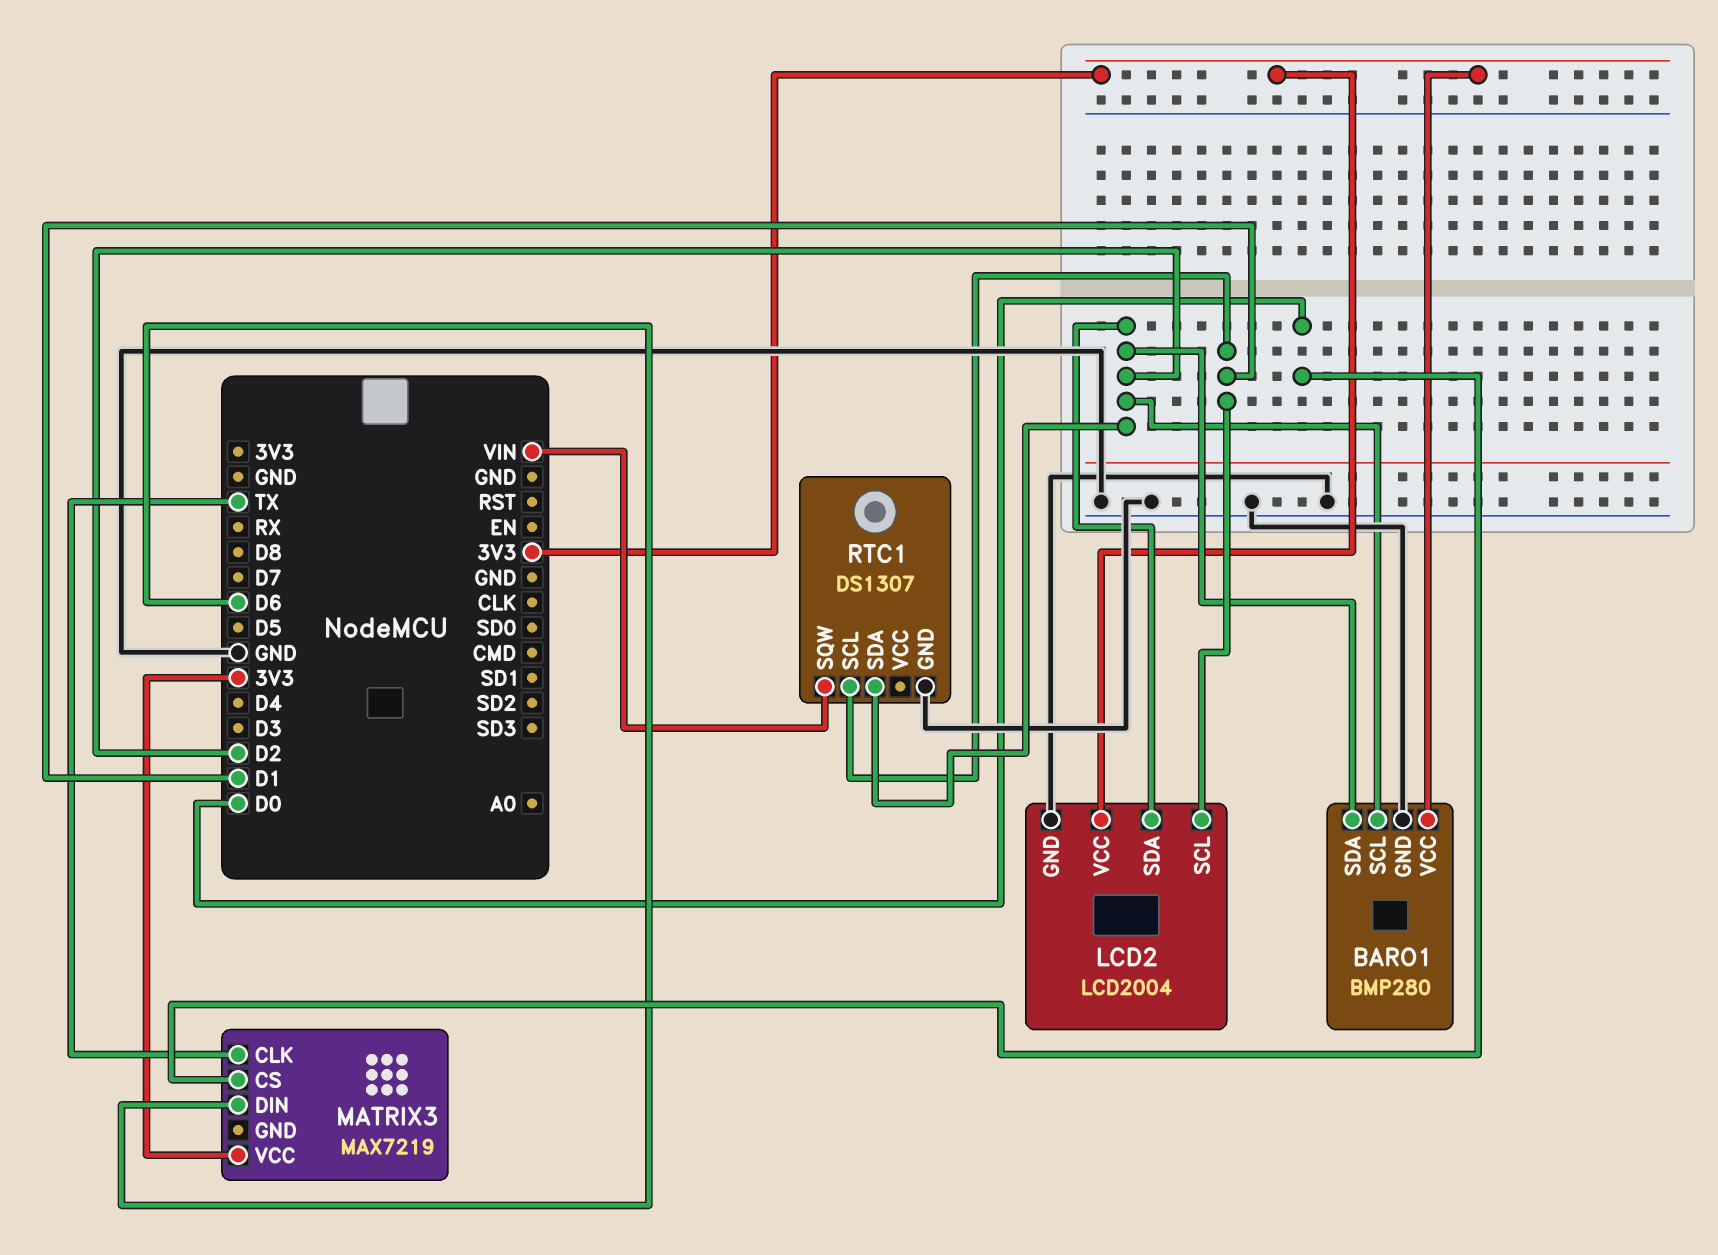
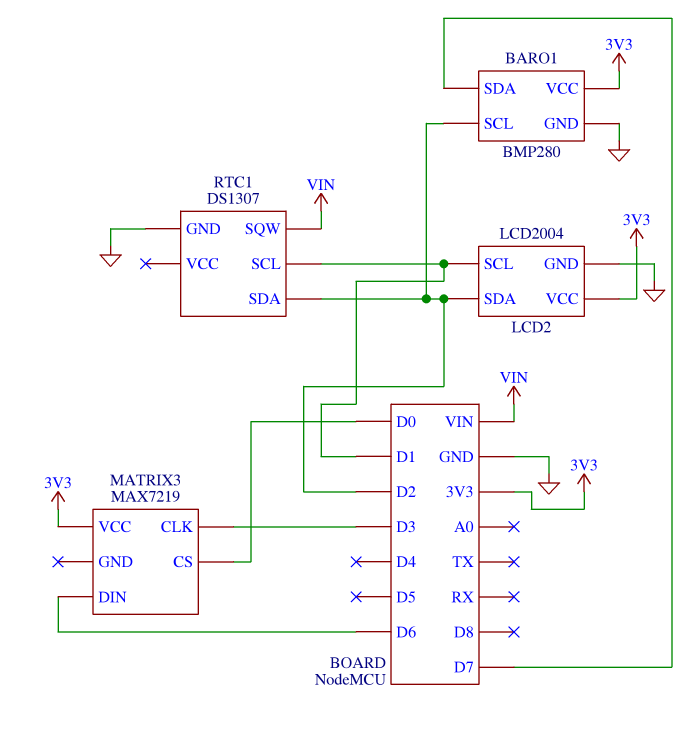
BARO1 pin SDA: D2 -> D7
MATRIX3 pin CLK: TX -> D3

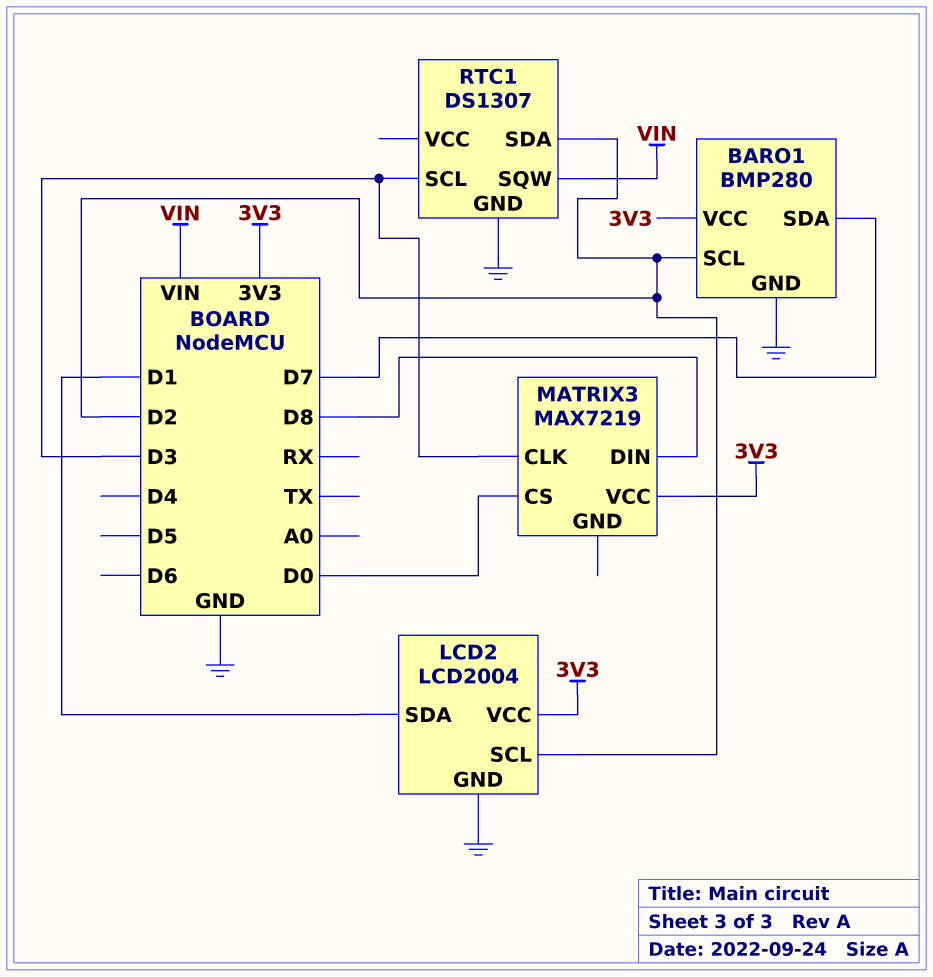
LCD2 pin SCL: D1 -> D2
LCD2 pin SDA: D2 -> D1
MATRIX3 pin DIN: D6 -> D8
RTC1 pin SCL: D1 -> D3

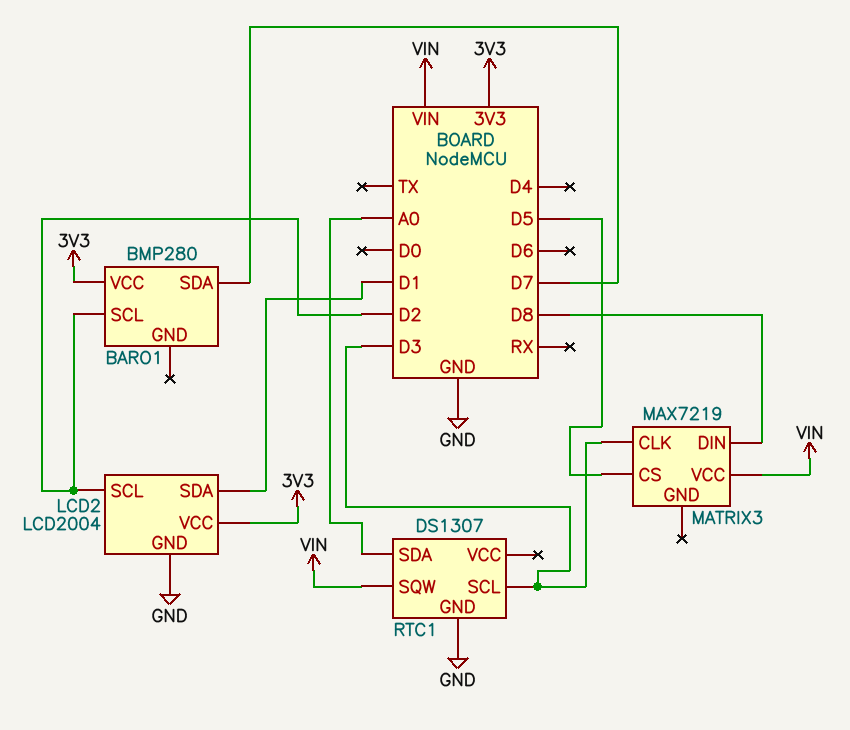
BARO1 pin GND: GND -> none
MATRIX3 pin CS: D0 -> D5
MATRIX3 pin VCC: 3V3 -> VIN
RTC1 pin SDA: D2 -> A0

